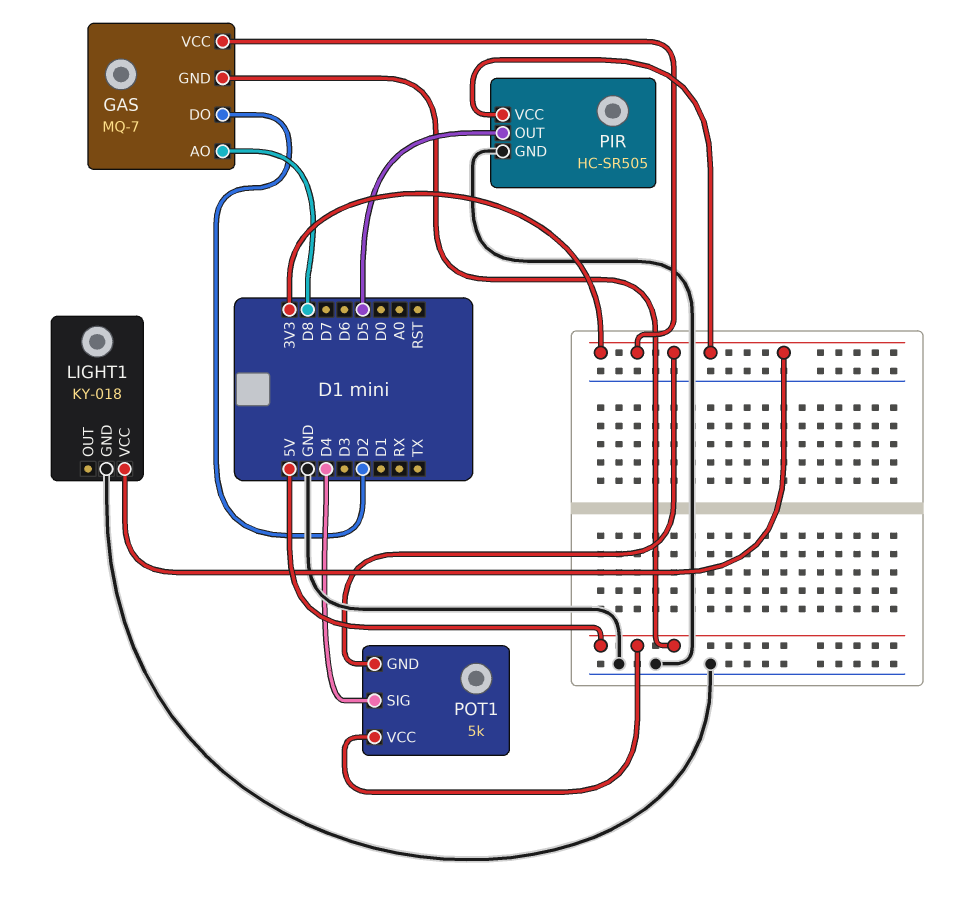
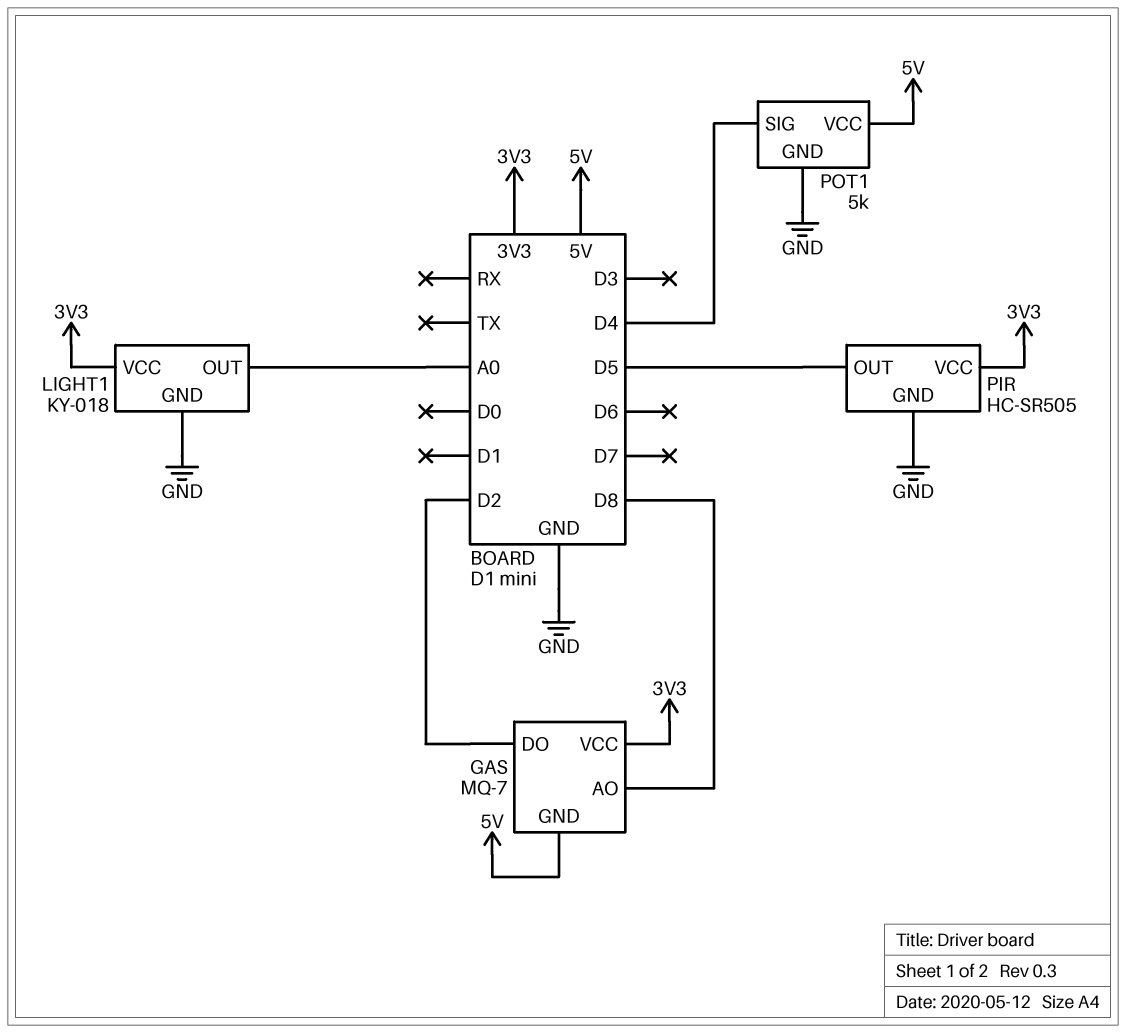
LIGHT1 pin OUT: none -> A0
POT1 pin GND: 3V3 -> GND

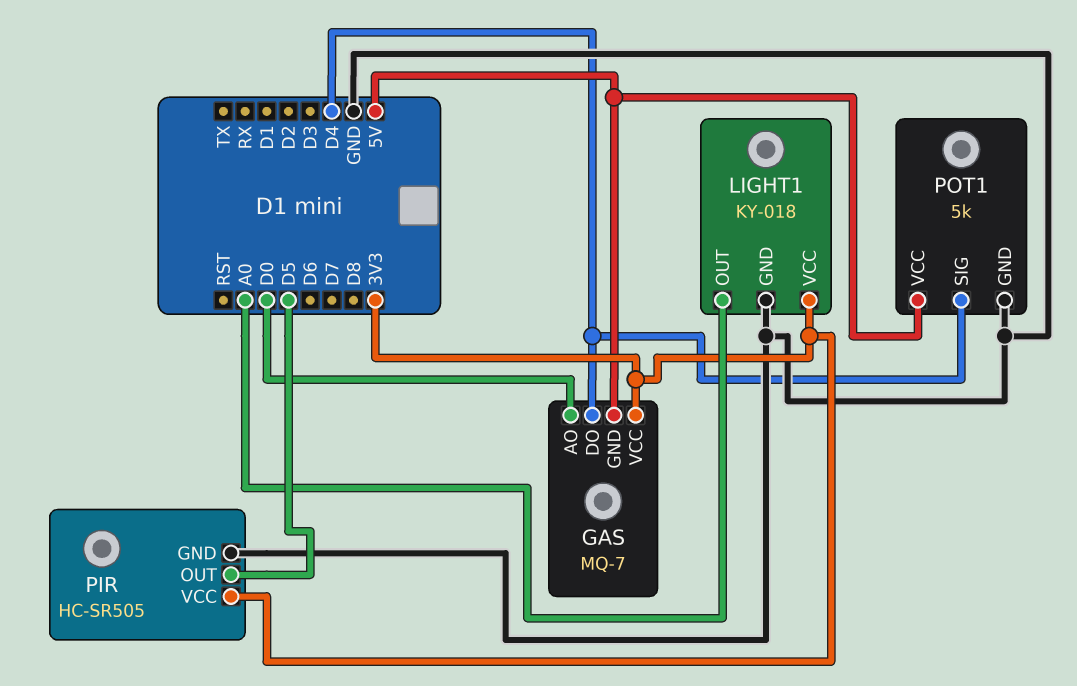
GAS pin AO: D8 -> D0
GAS pin DO: D2 -> D4

